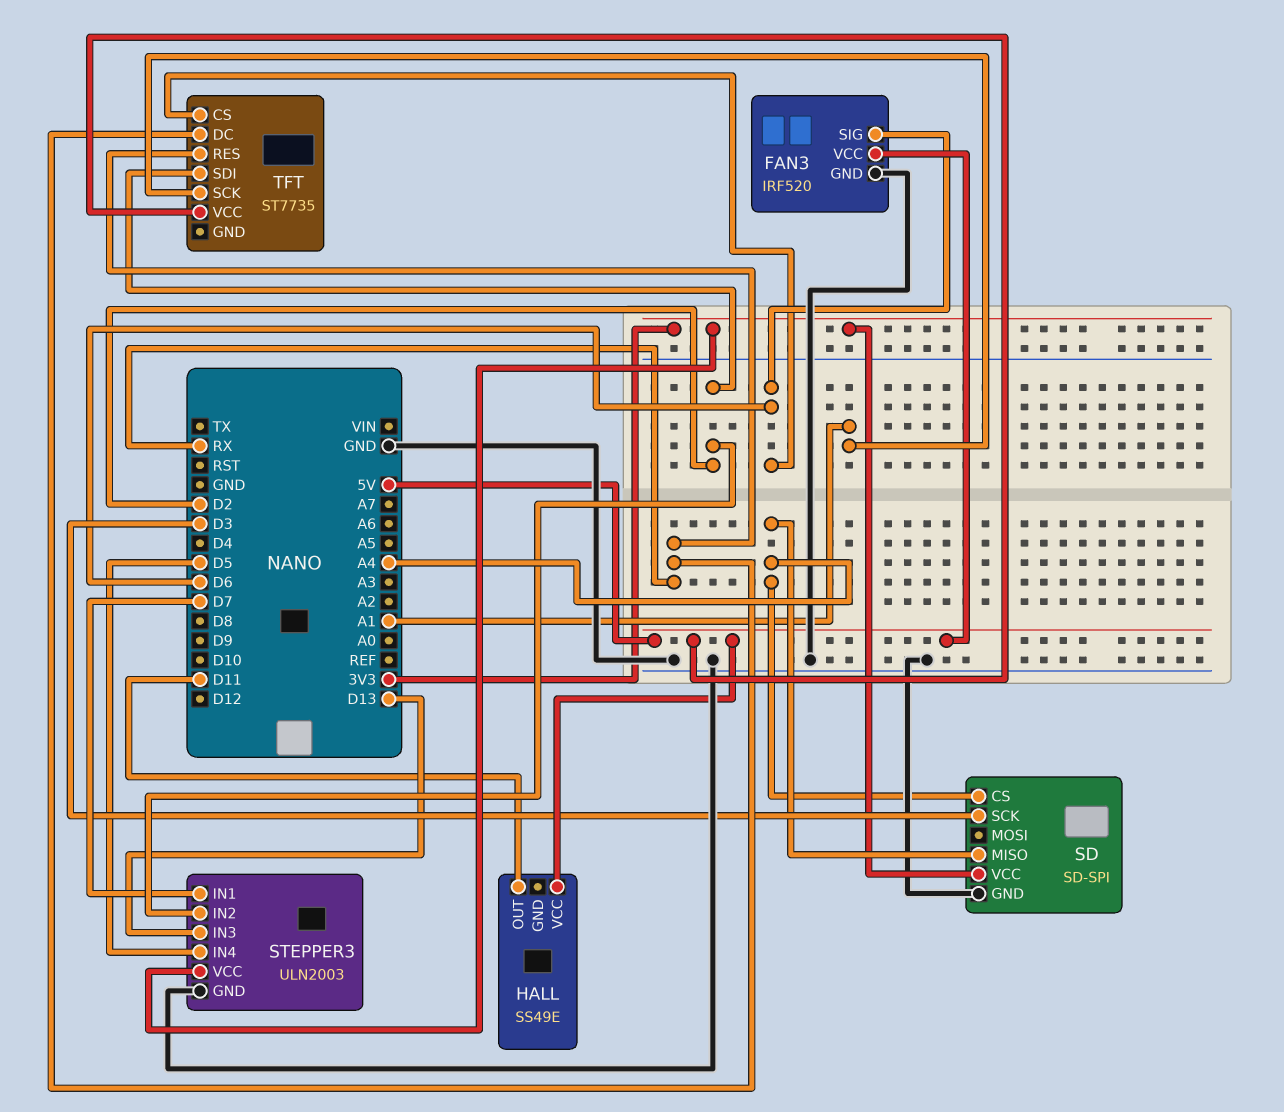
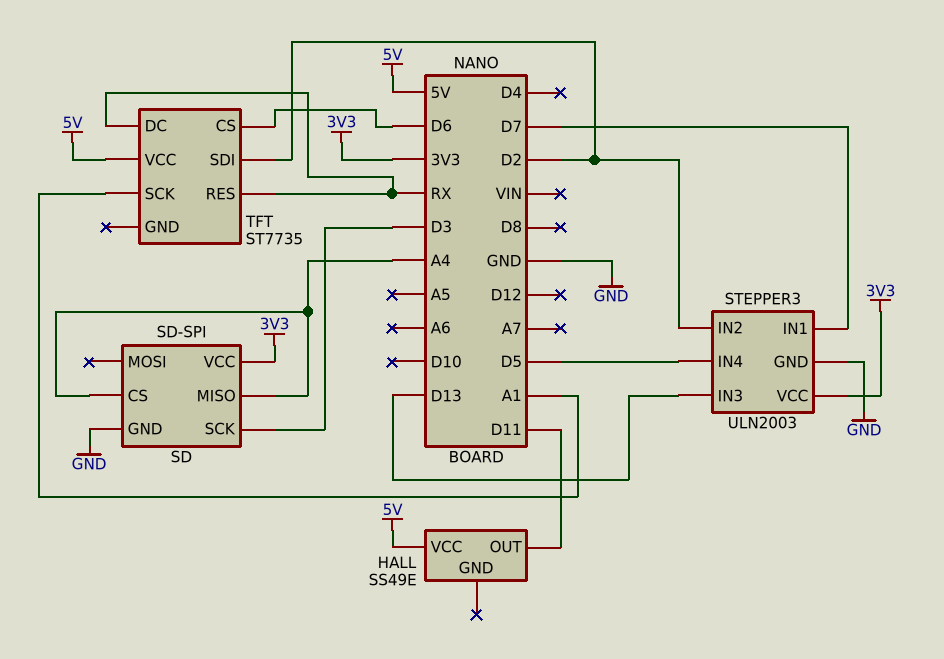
FAN3: IRF520 -> none
FAN3 pin GND: GND -> none
FAN3 pin SIG: D6 -> none
FAN3 pin VCC: 5V -> none

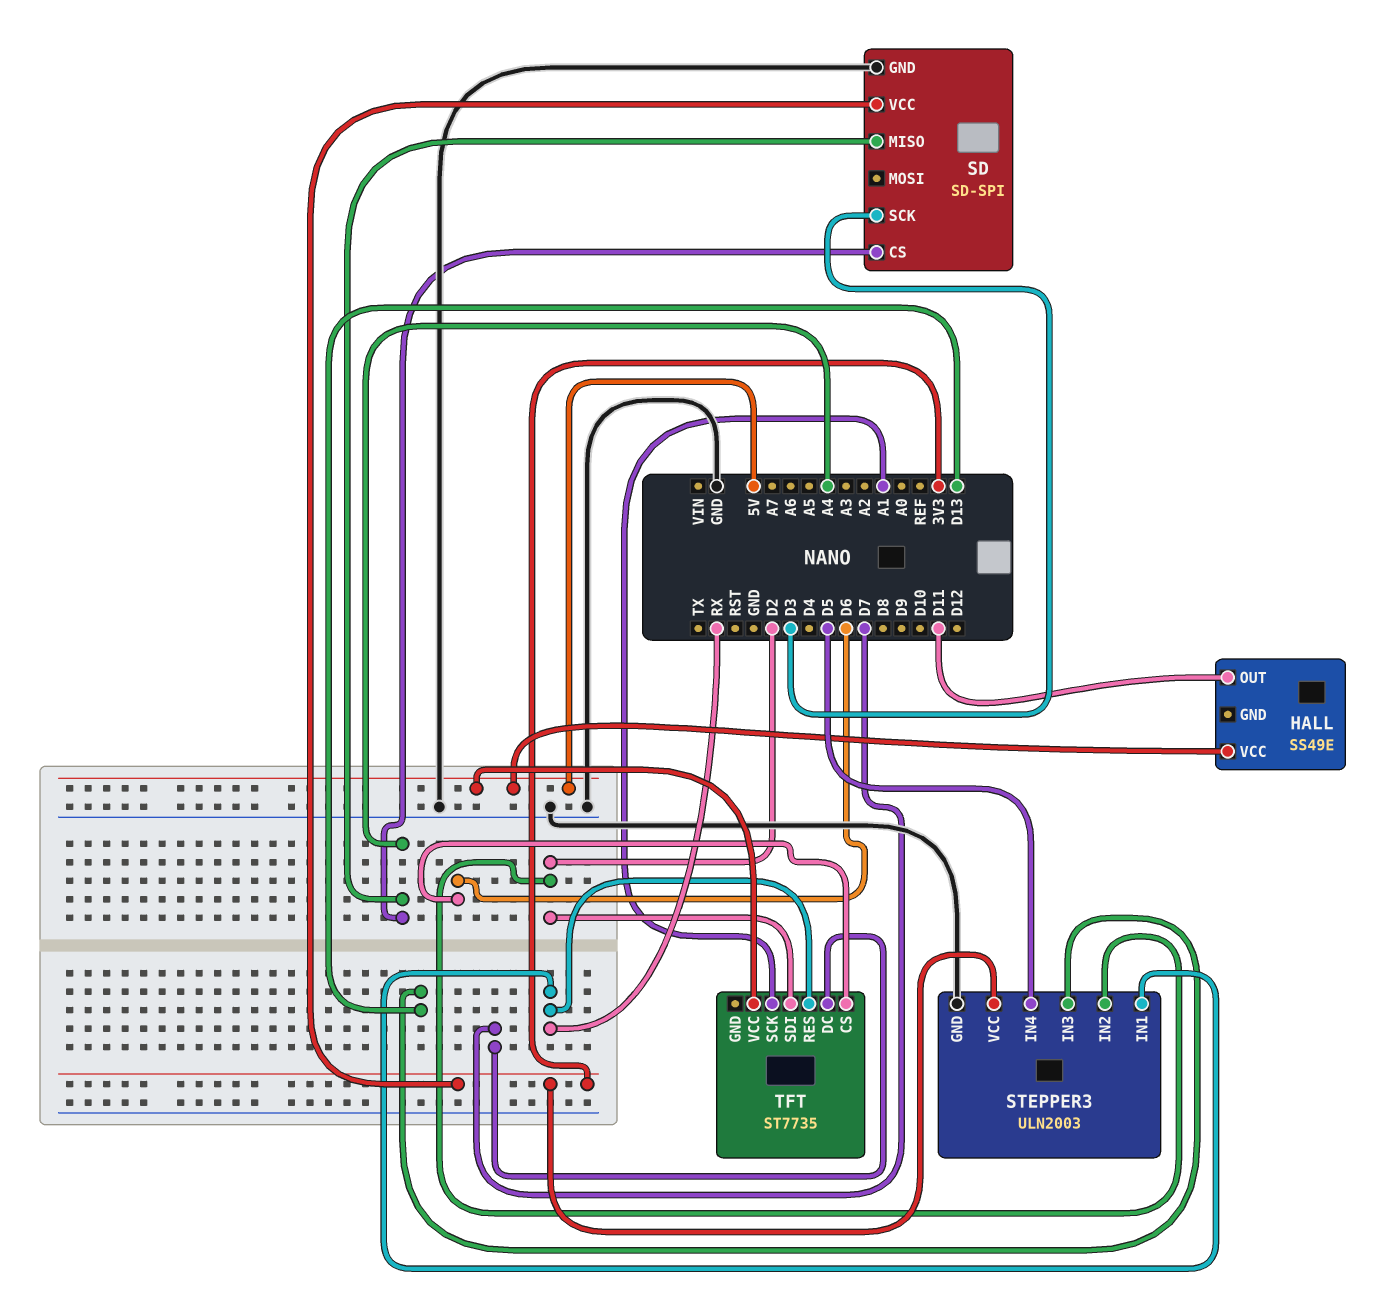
STEPPER3 pin IN1: D7 -> RX
TFT pin DC: RX -> D7

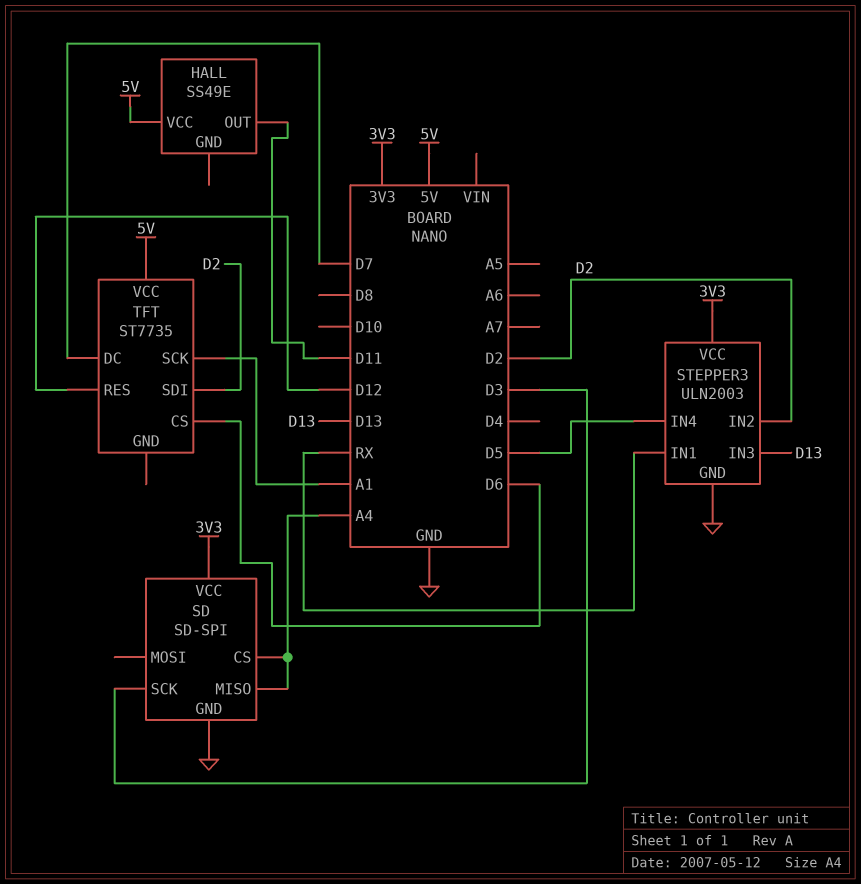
TFT pin RES: RX -> D12

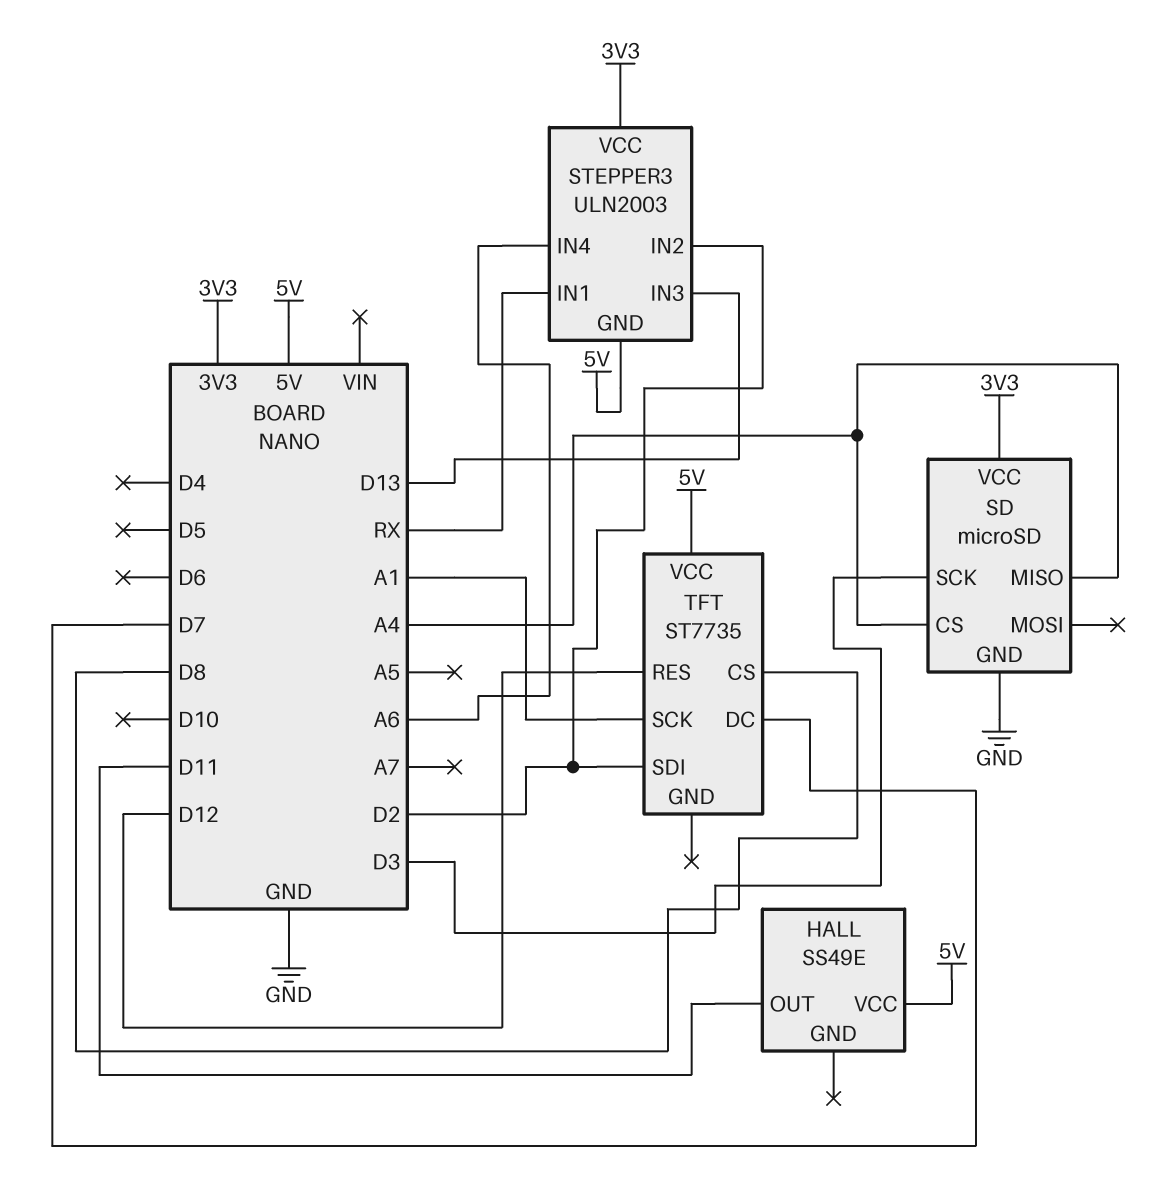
SD: SD-SPI -> microSD
STEPPER3 pin GND: GND -> 5V
STEPPER3 pin IN4: D5 -> A6
TFT pin CS: D6 -> D8

